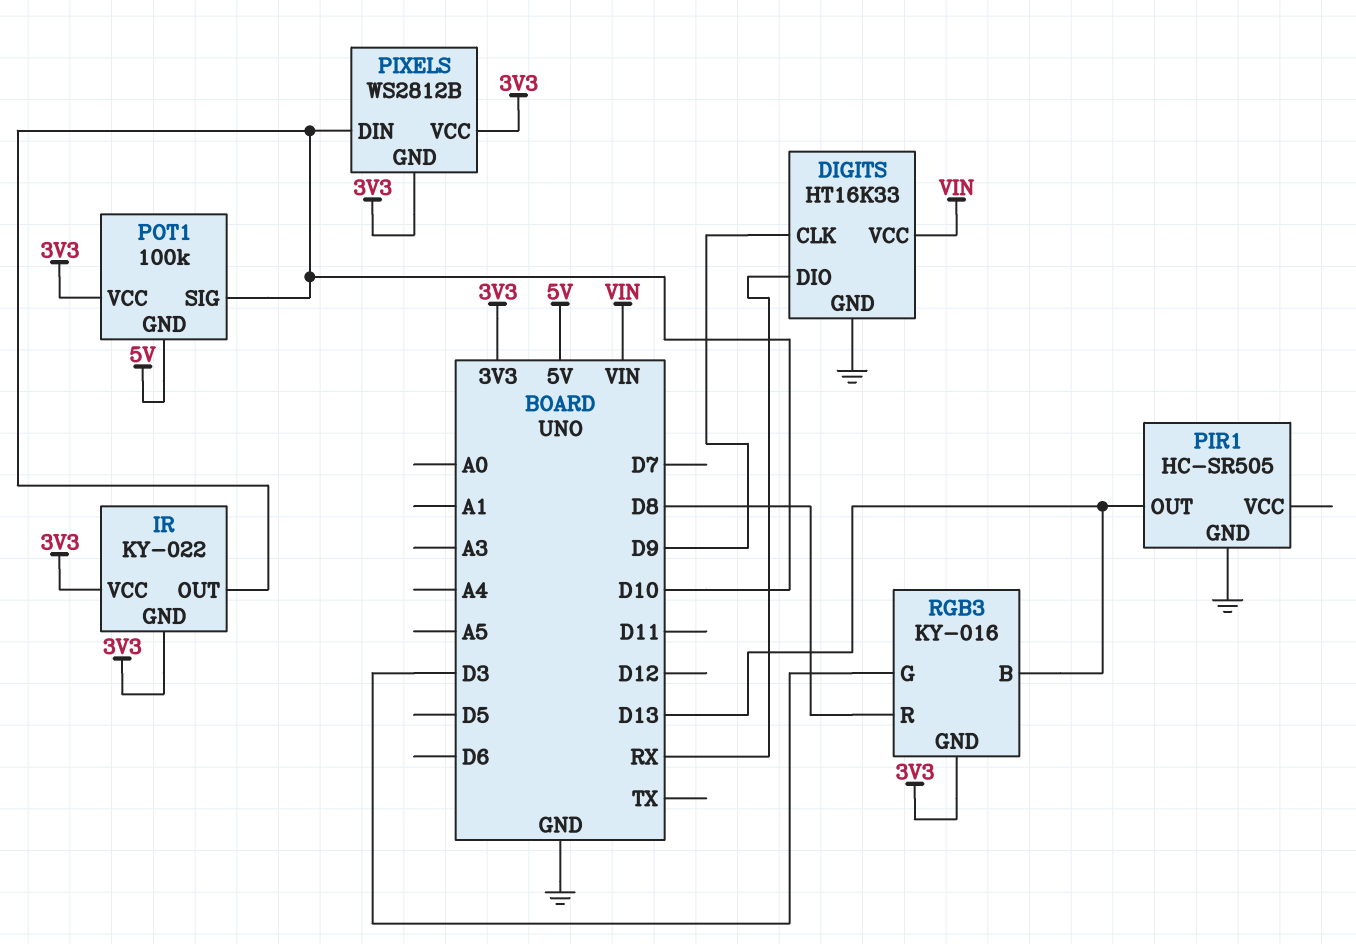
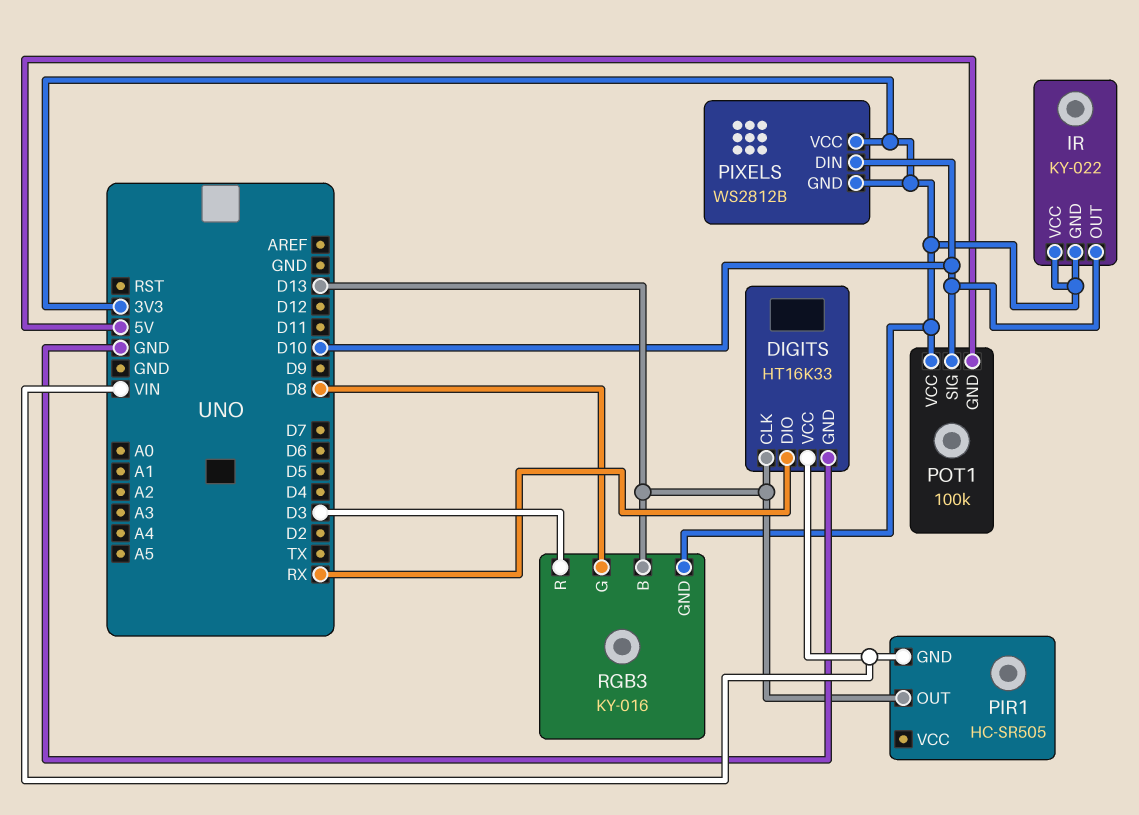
DIGITS pin CLK: D9 -> D13
PIR1 pin GND: GND -> VIN
RGB3 pin G: D3 -> D8
RGB3 pin R: D8 -> D3

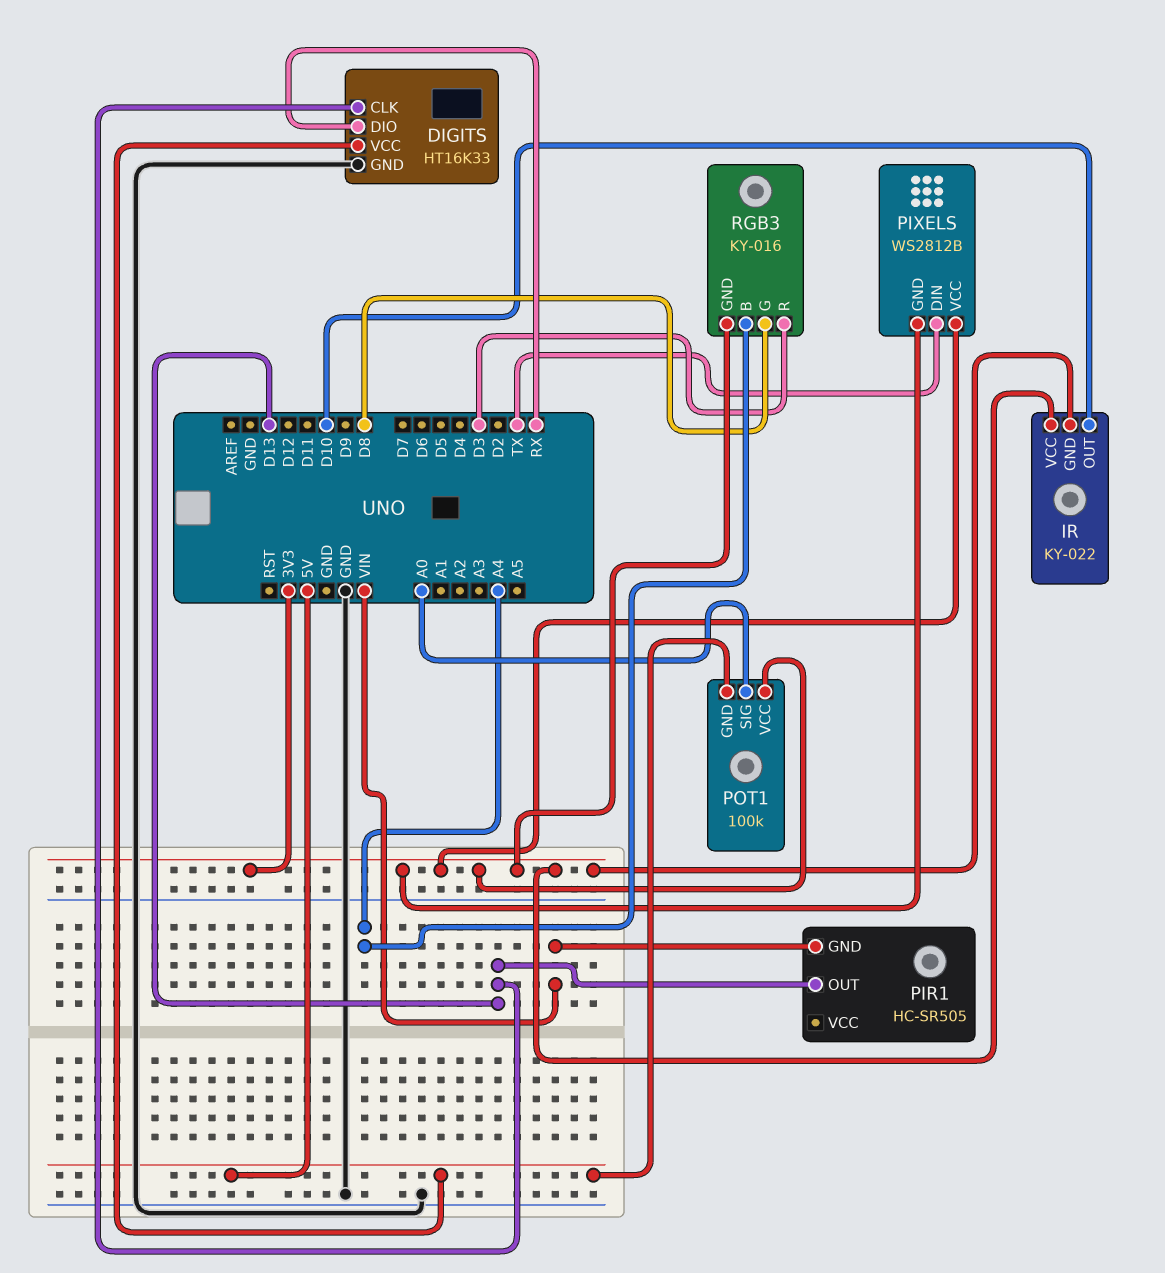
DIGITS pin VCC: VIN -> 5V
PIXELS pin DIN: D10 -> TX
POT1 pin SIG: D10 -> A0
RGB3 pin B: D13 -> A4

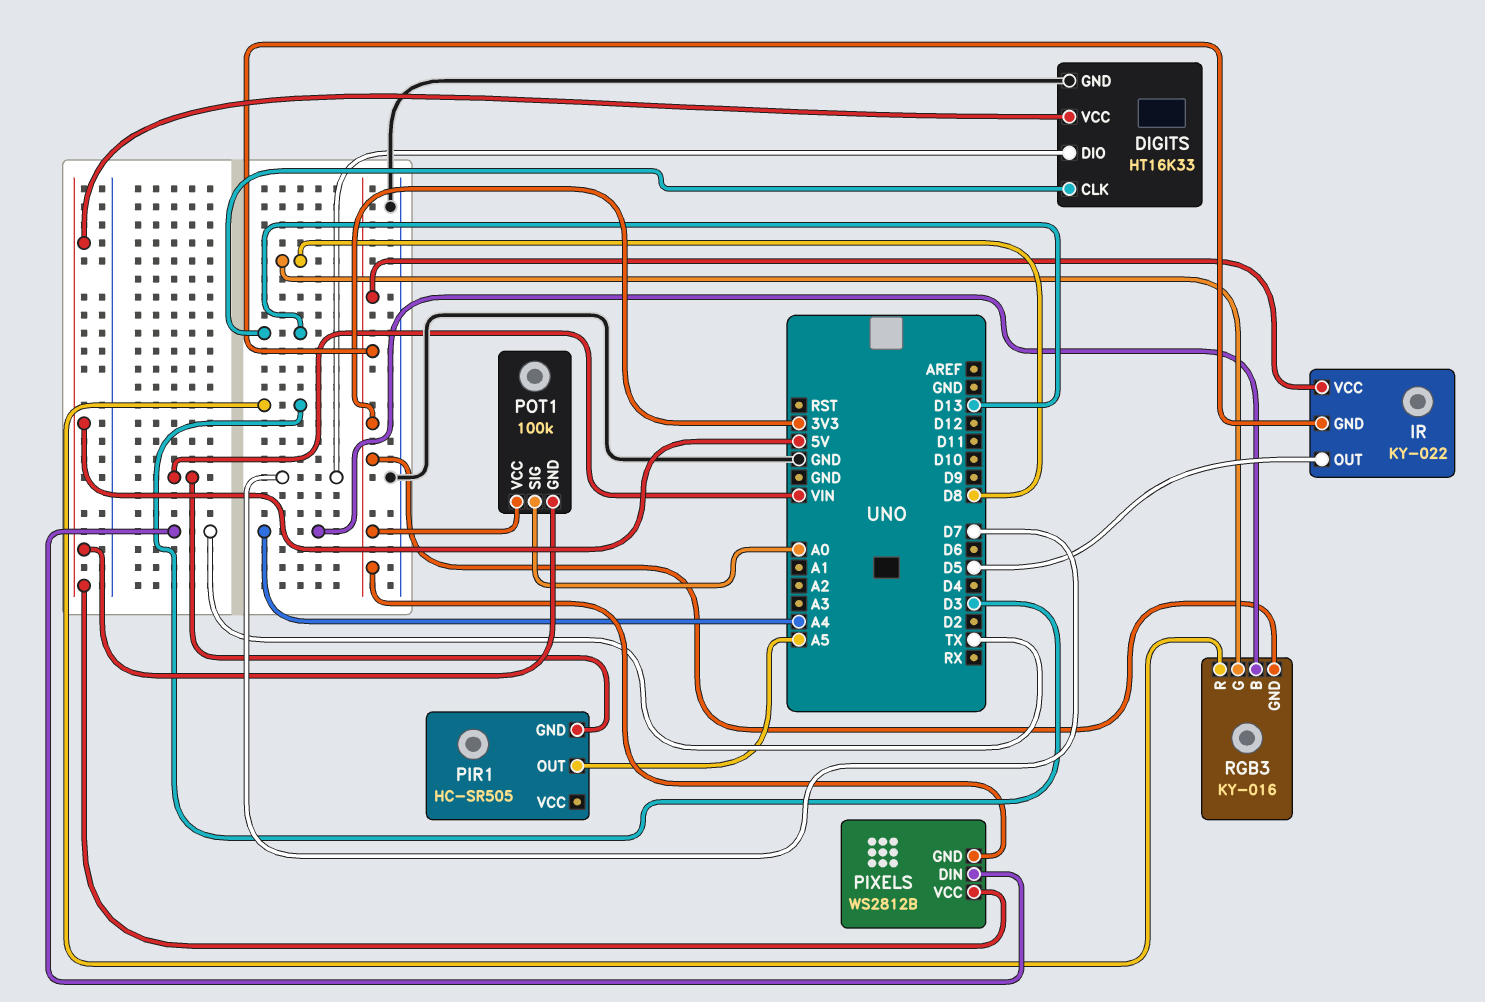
DIGITS pin DIO: RX -> D7
IR pin OUT: D10 -> D5
PIR1 pin OUT: D13 -> A5
PIXELS pin VCC: 3V3 -> 5V

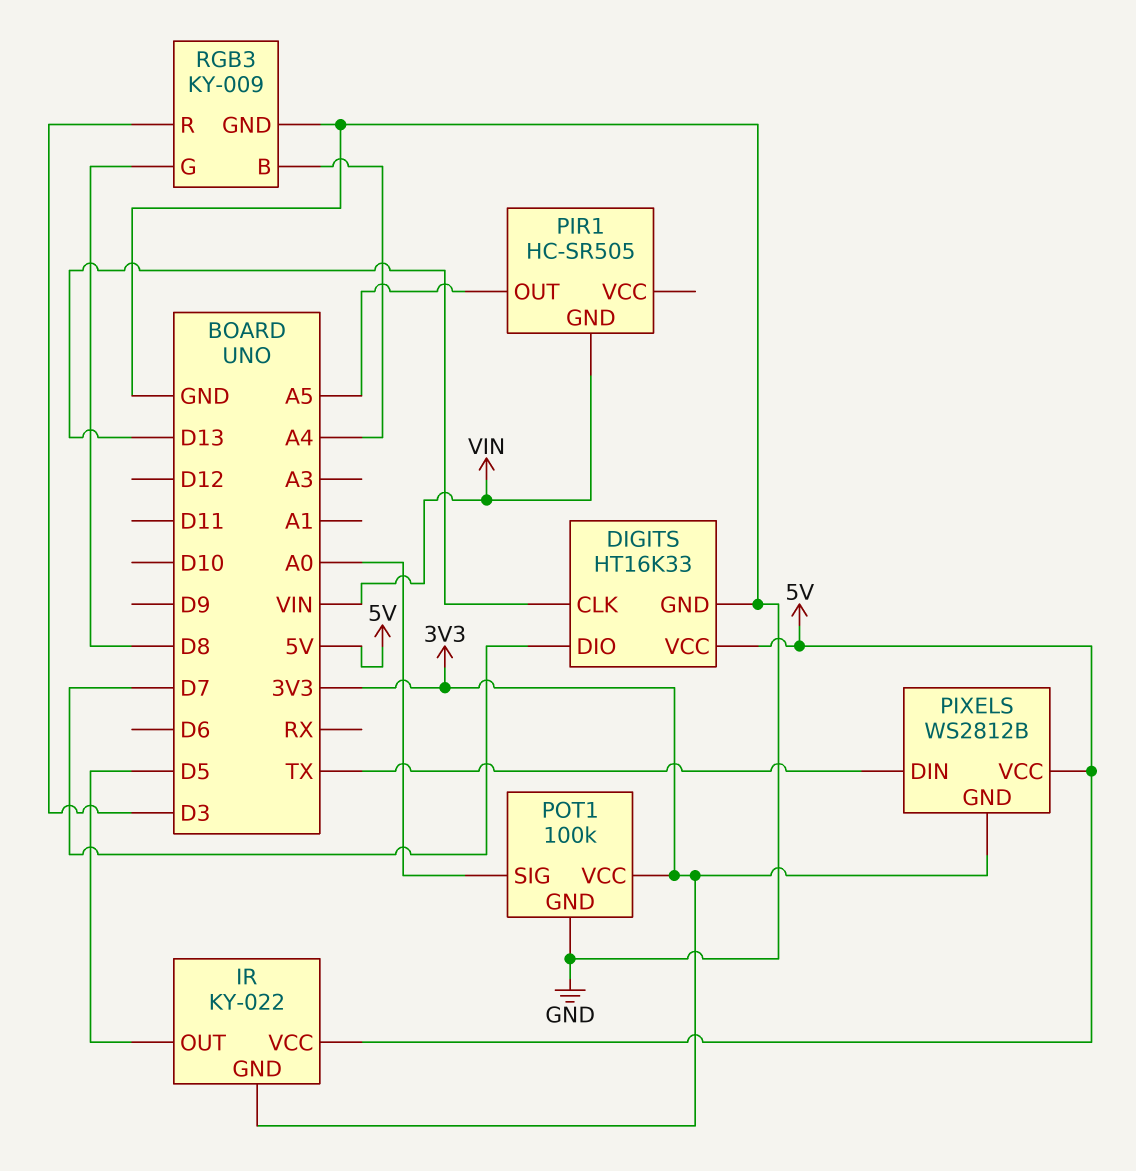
IR pin VCC: 3V3 -> 5V
POT1 pin GND: 5V -> GND
RGB3: KY-016 -> KY-009
RGB3 pin GND: 3V3 -> GND

